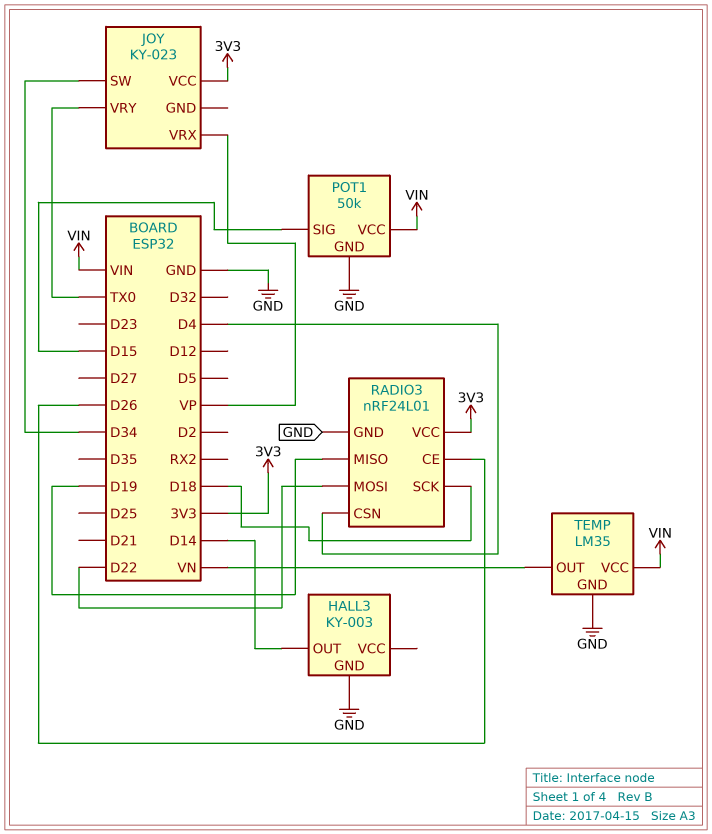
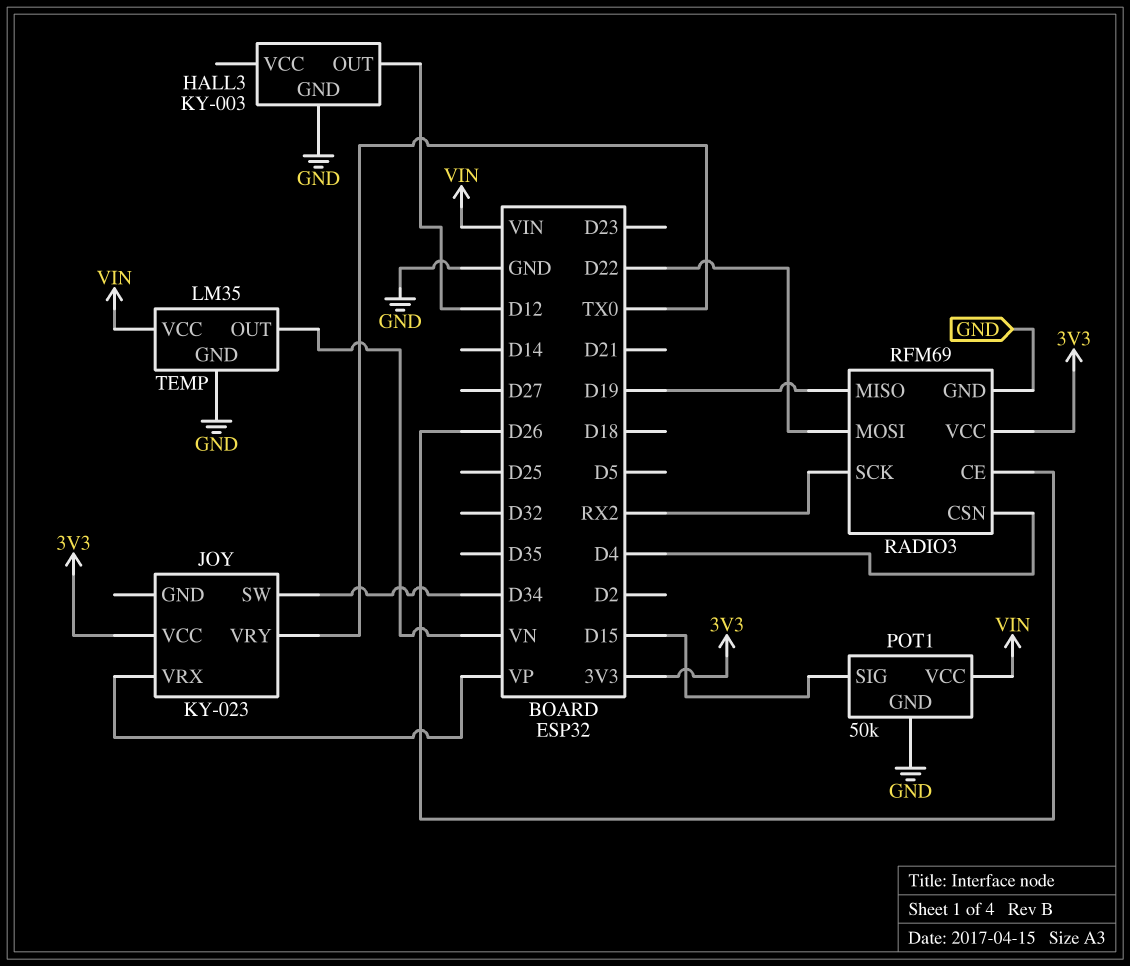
HALL3 pin OUT: D14 -> D12
RADIO3: nRF24L01 -> RFM69
RADIO3 pin SCK: D18 -> RX2

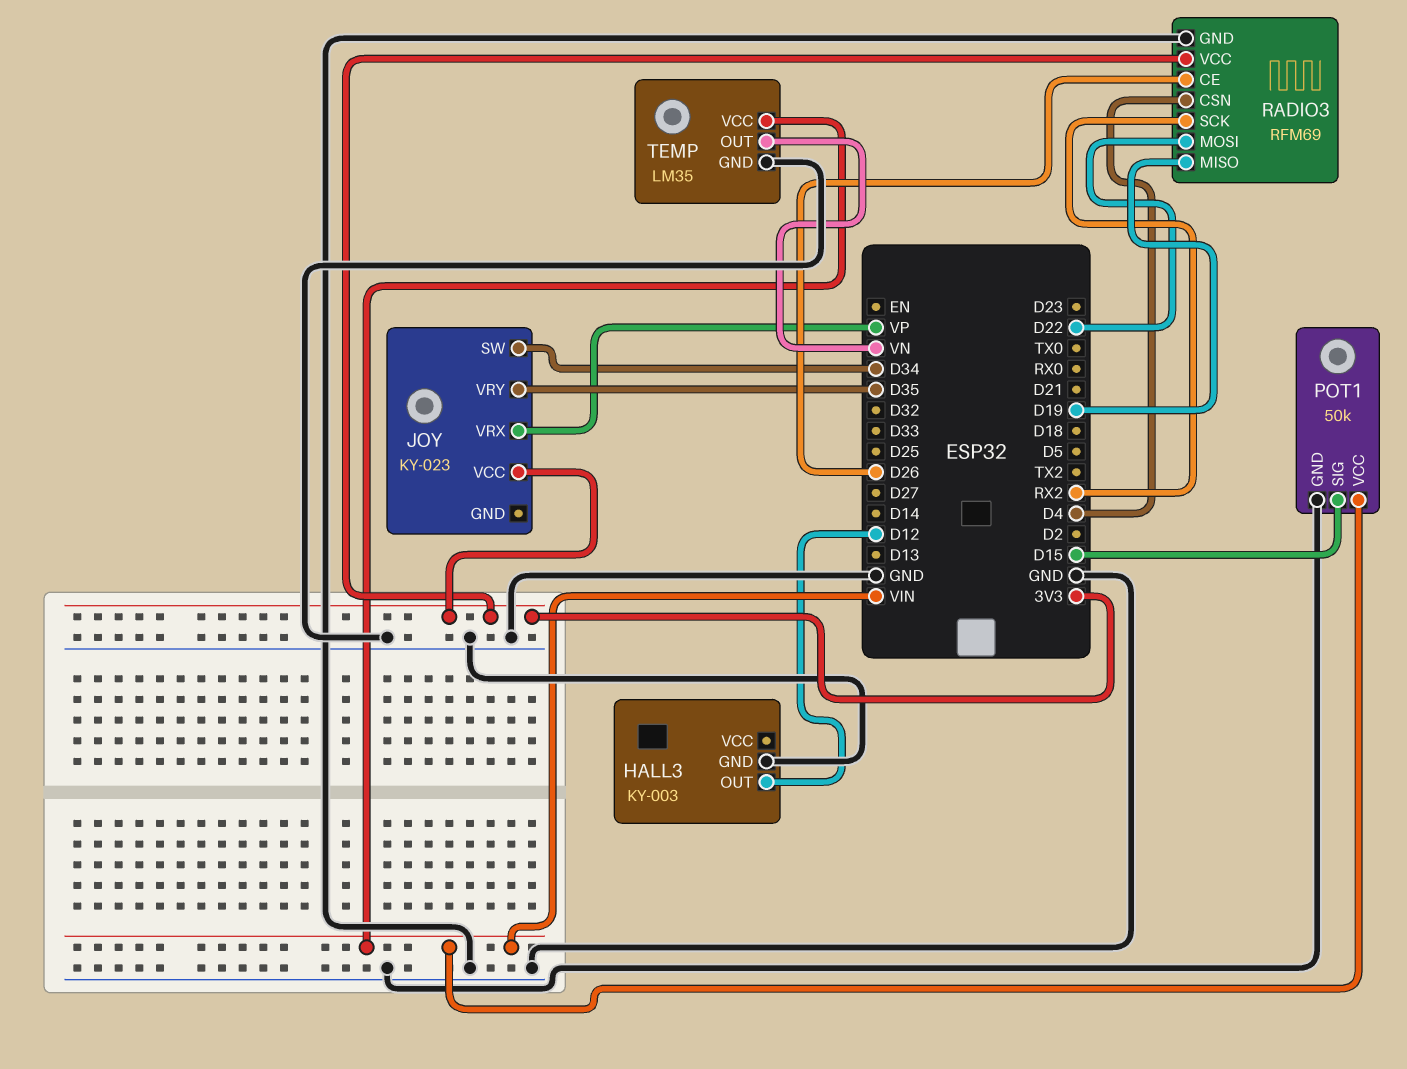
JOY pin VRY: TX0 -> D35

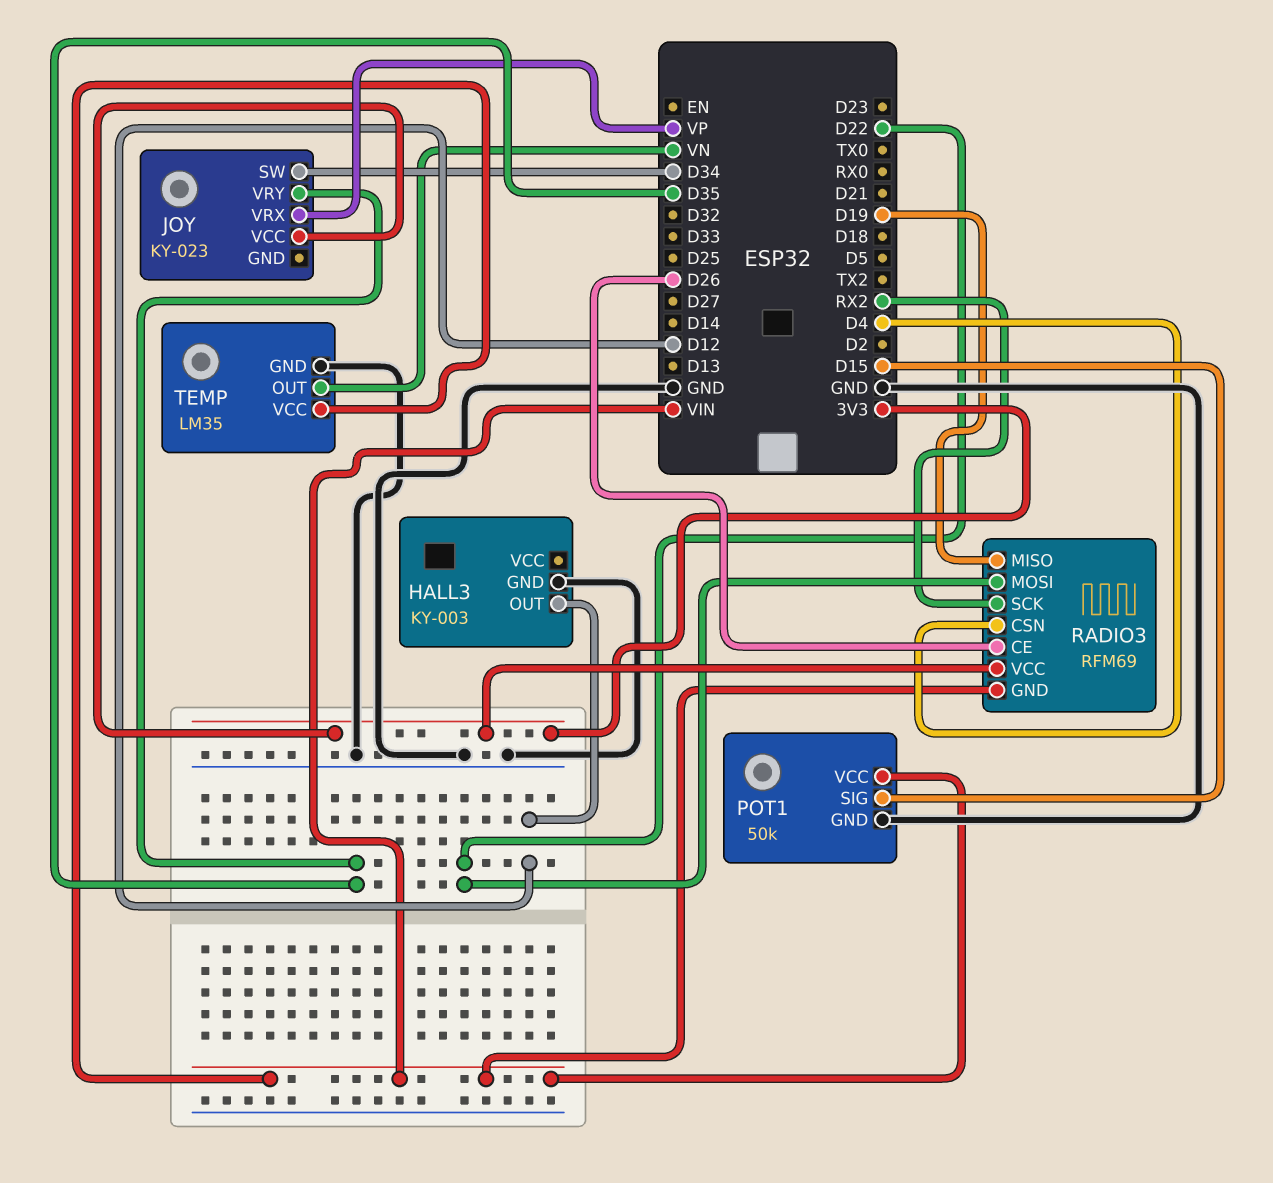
RADIO3 pin GND: GND -> VIN

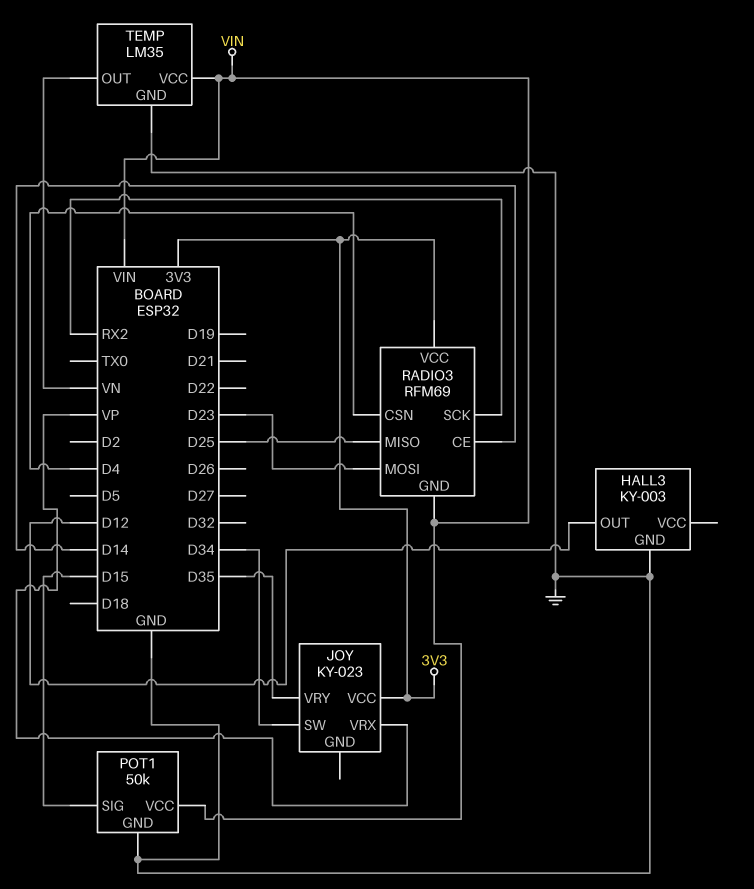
RADIO3 pin CE: D26 -> D14
RADIO3 pin MISO: D19 -> D25
RADIO3 pin MOSI: D22 -> D23

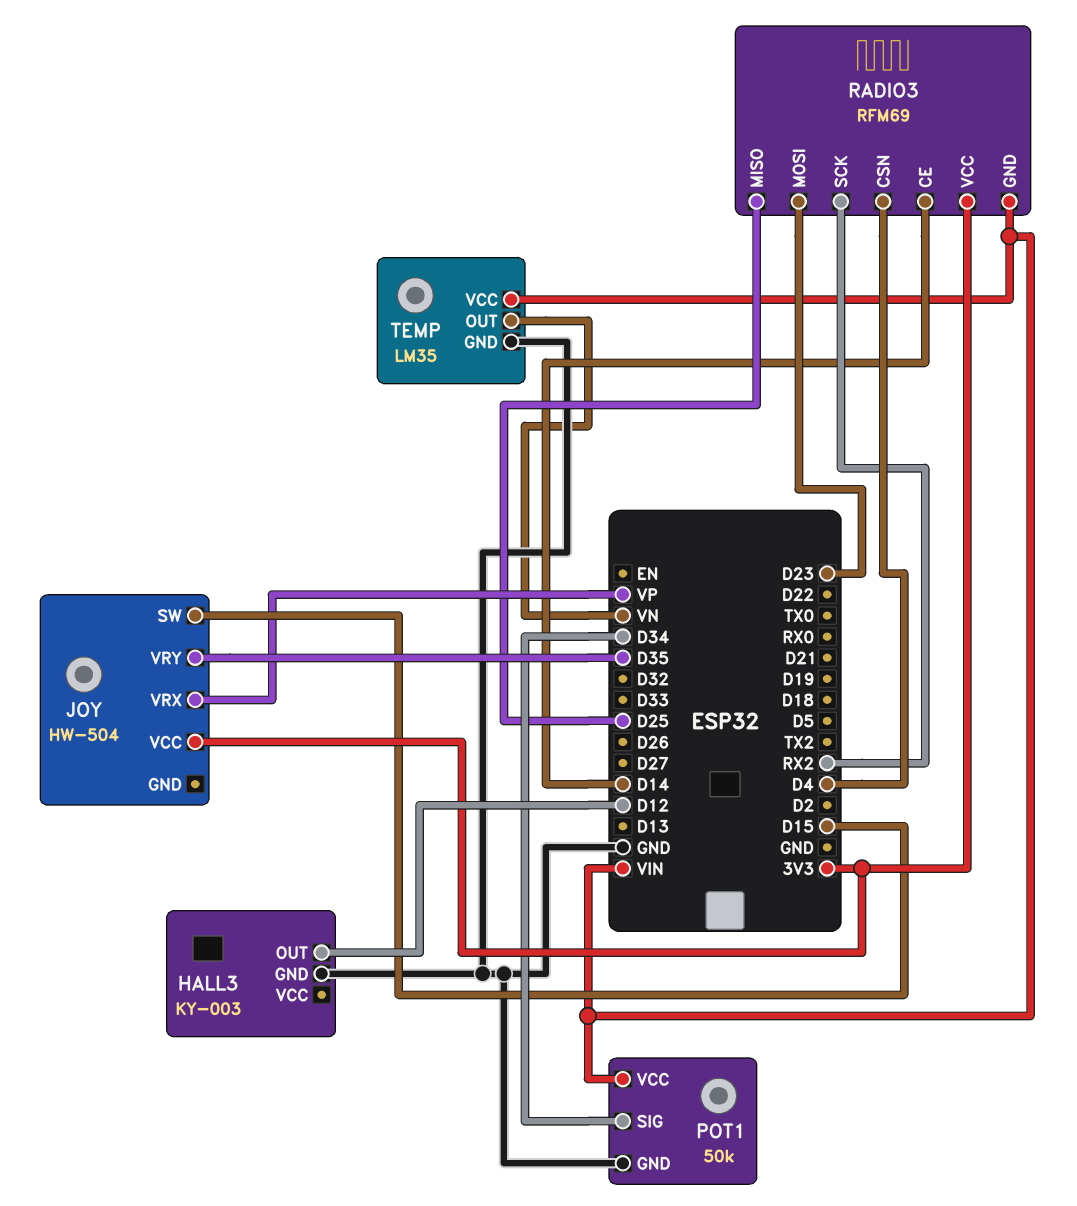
JOY: KY-023 -> HW-504
JOY pin SW: D34 -> D15
POT1 pin SIG: D15 -> D34

